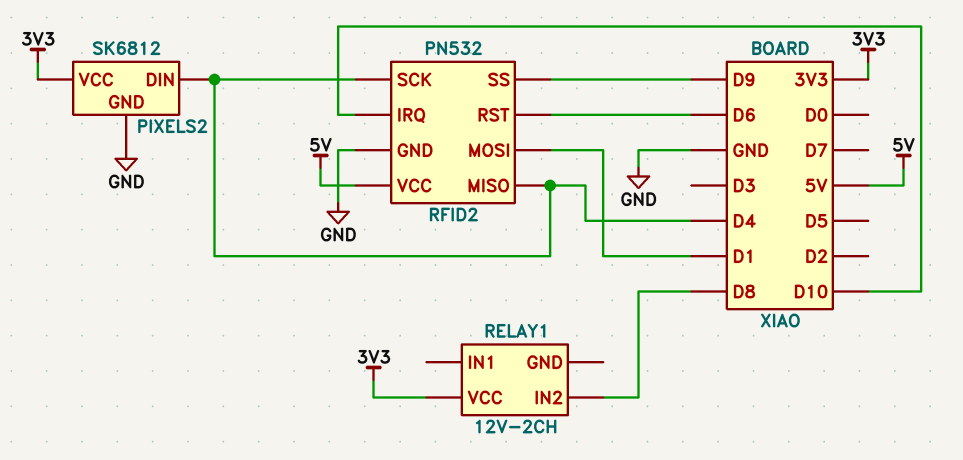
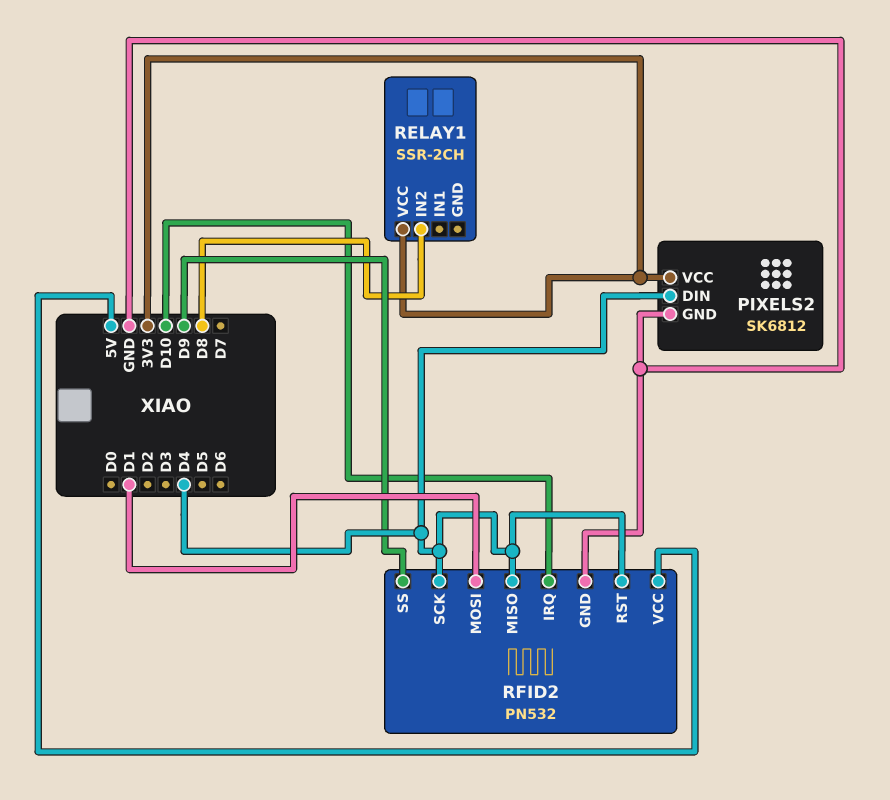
RELAY1: 12V-2CH -> SSR-2CH
RFID2 pin RST: D6 -> D4

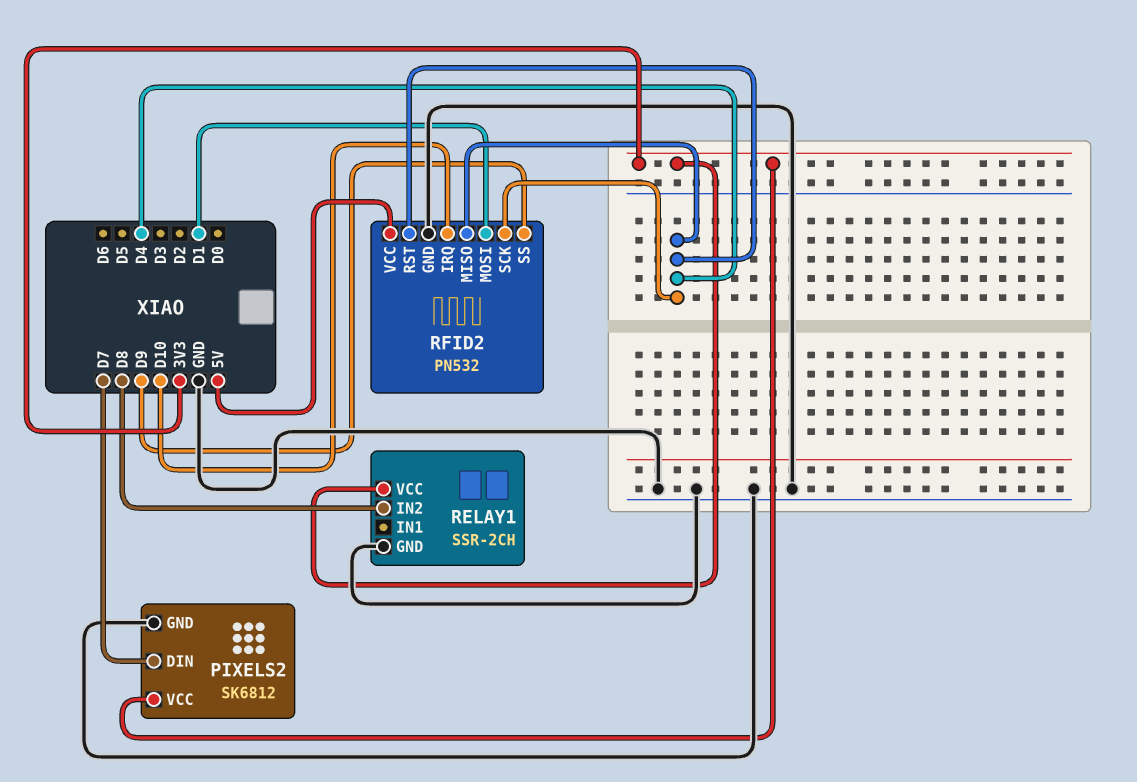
PIXELS2 pin DIN: D4 -> D7
RELAY1 pin GND: none -> GND

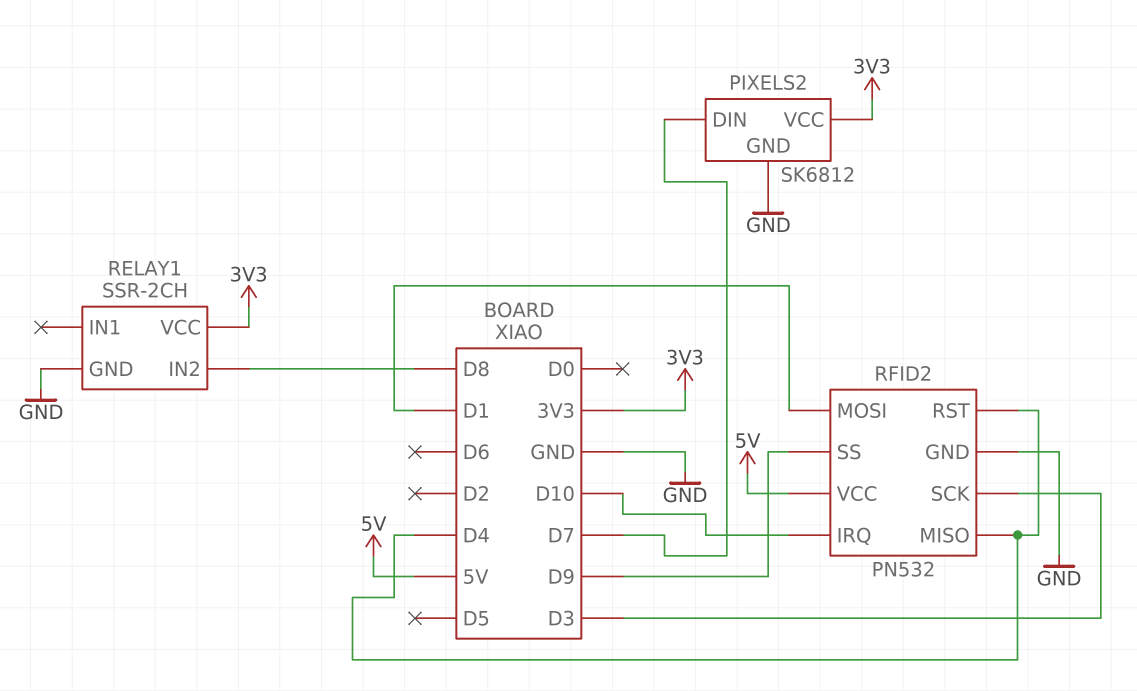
RFID2 pin SCK: D4 -> D3

